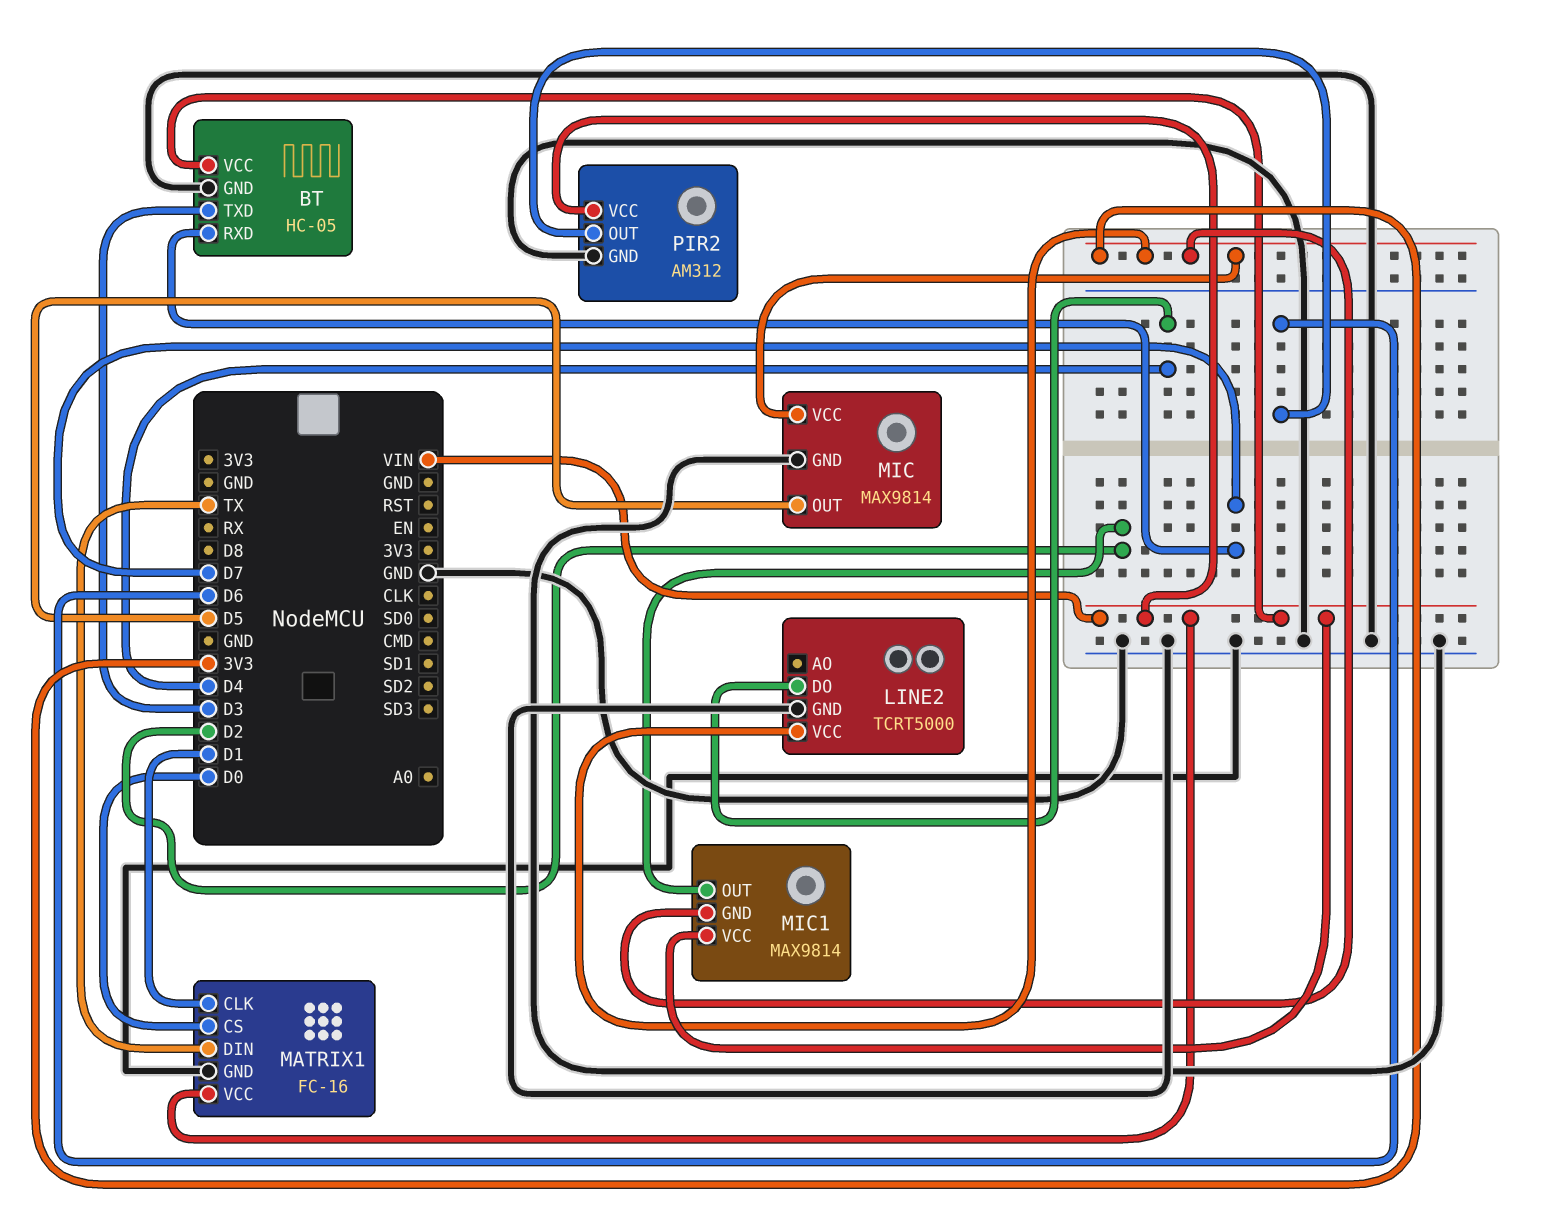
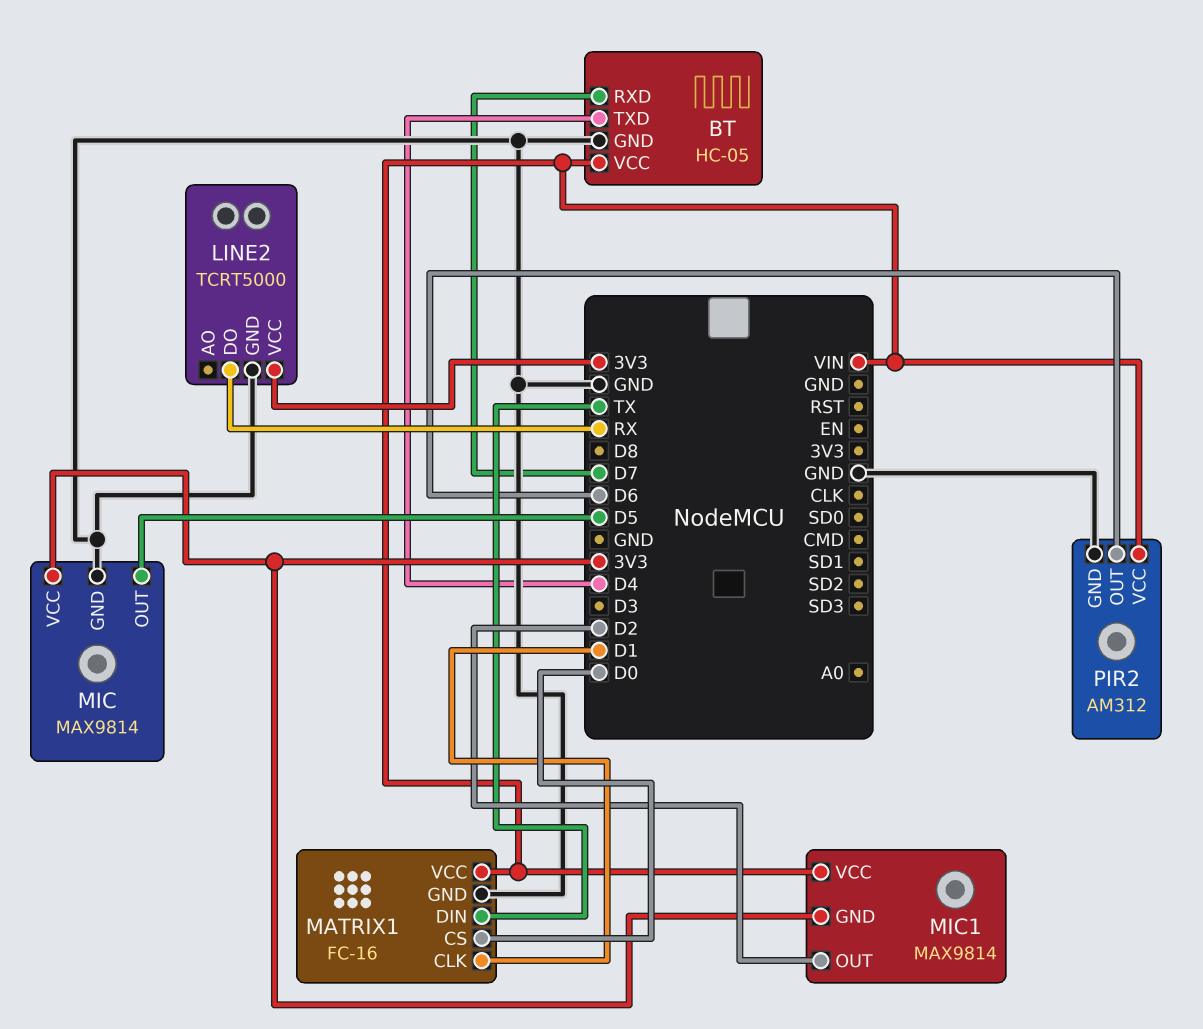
BT pin TXD: D3 -> D4
LINE2 pin DO: D4 -> RX

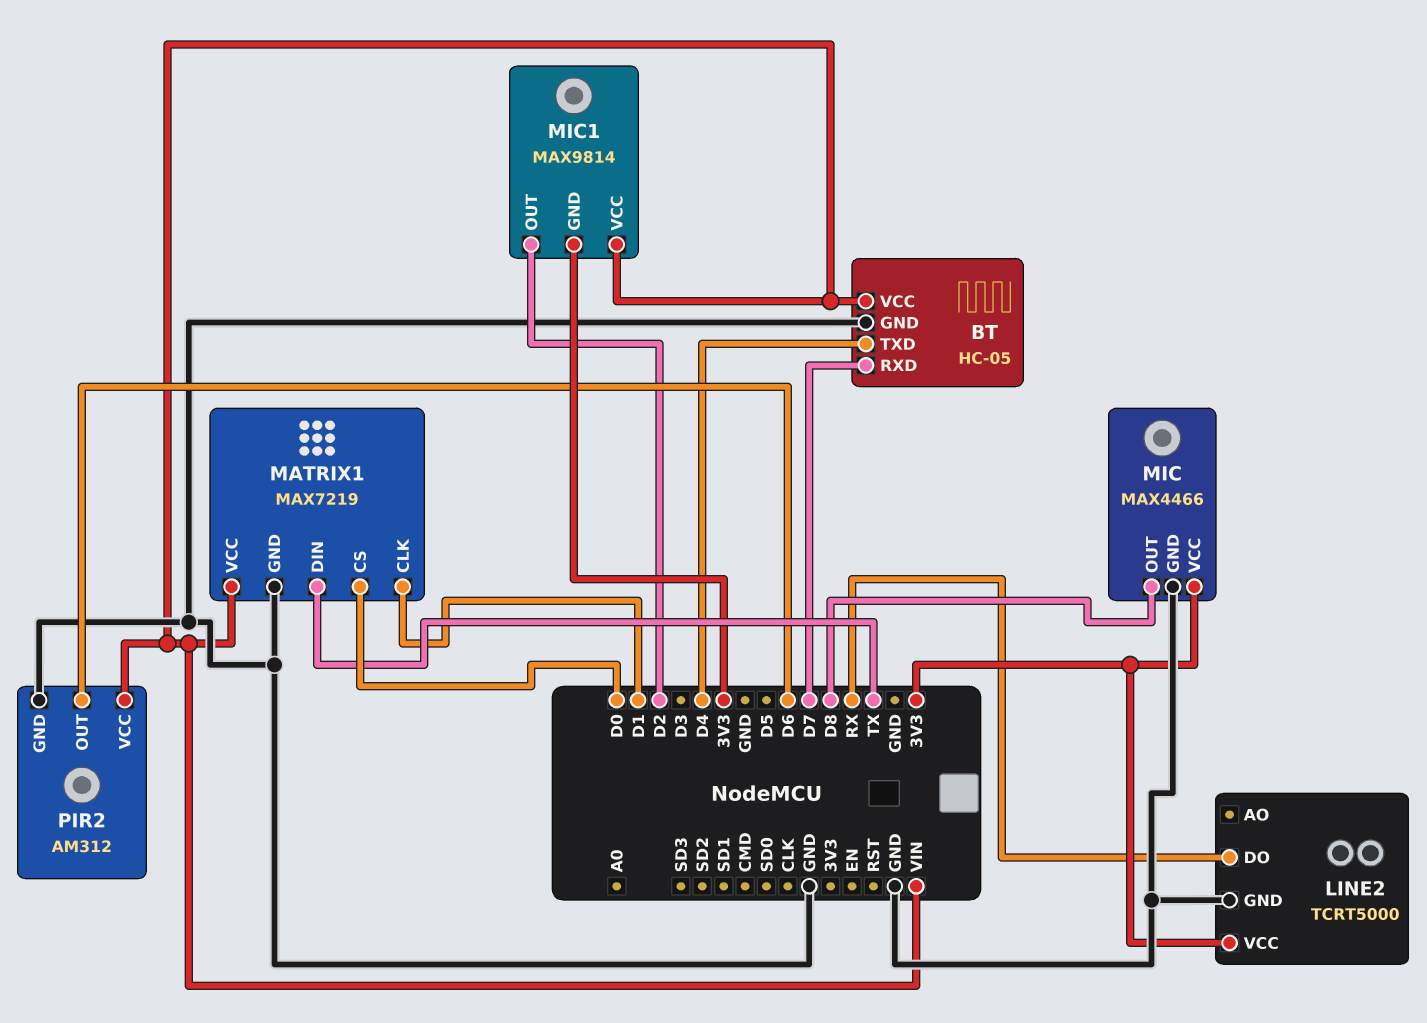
MATRIX1: FC-16 -> MAX7219
MIC: MAX9814 -> MAX4466
MIC pin OUT: D5 -> D8

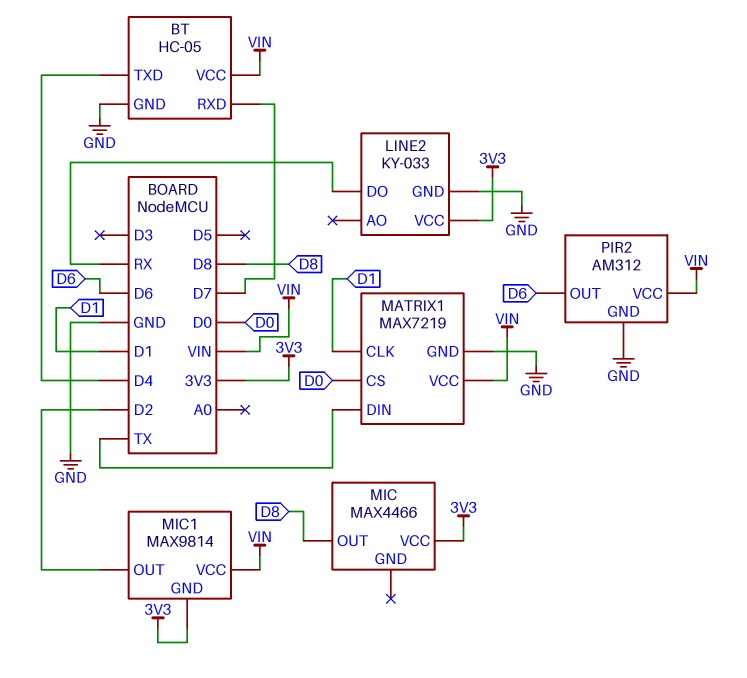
LINE2: TCRT5000 -> KY-033
MIC pin GND: GND -> none

